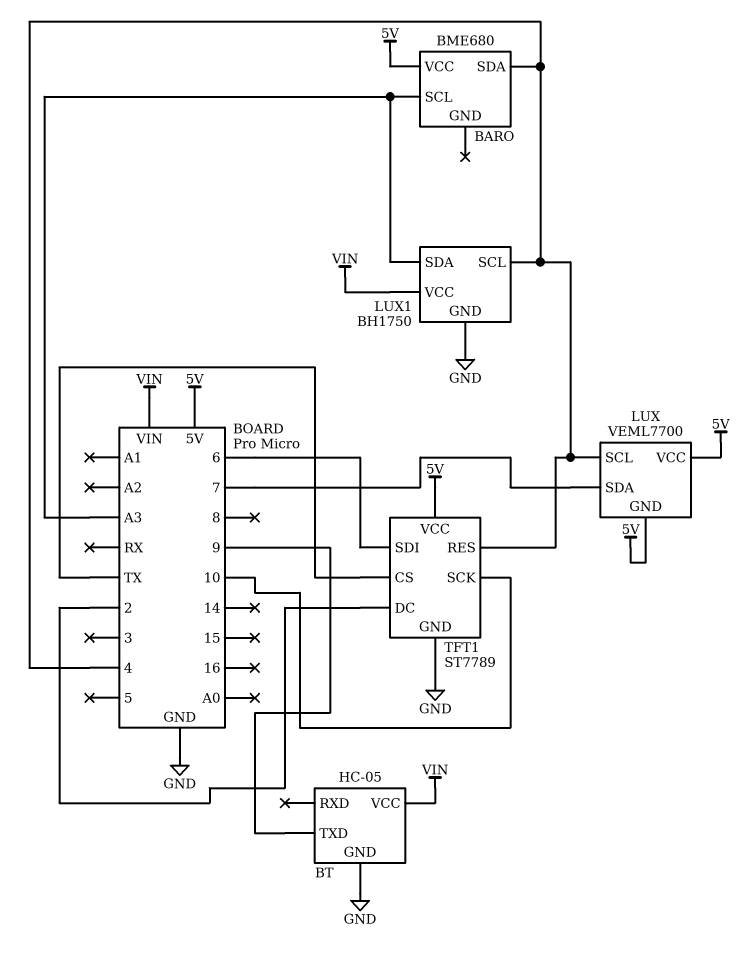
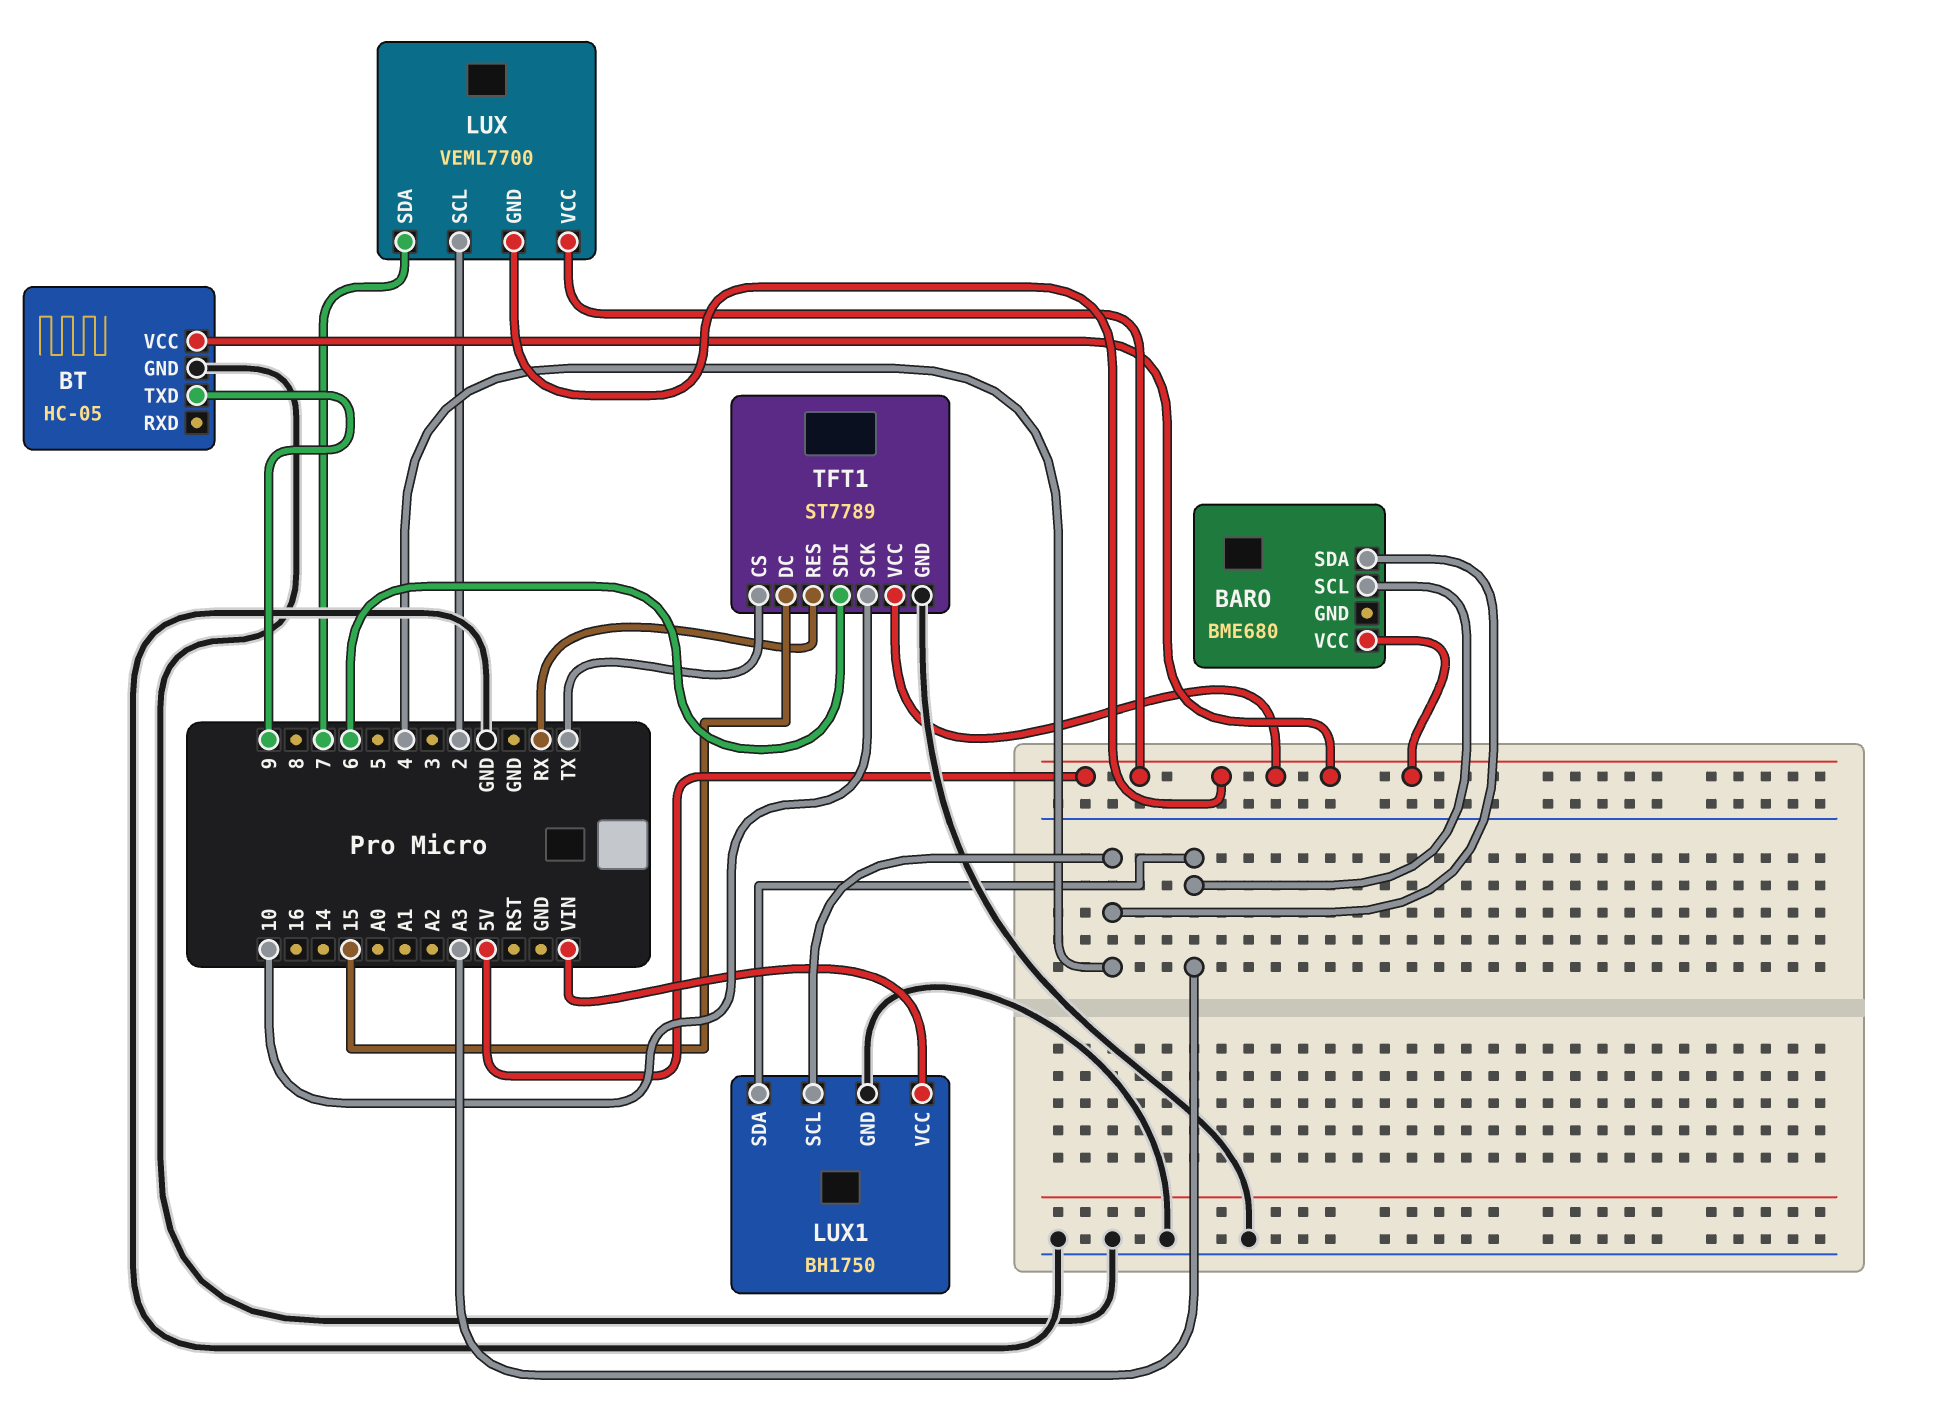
BT pin VCC: VIN -> 5V
LUX pin SCL: 4 -> 2
TFT1 pin DC: 2 -> 15
TFT1 pin RES: 4 -> RX

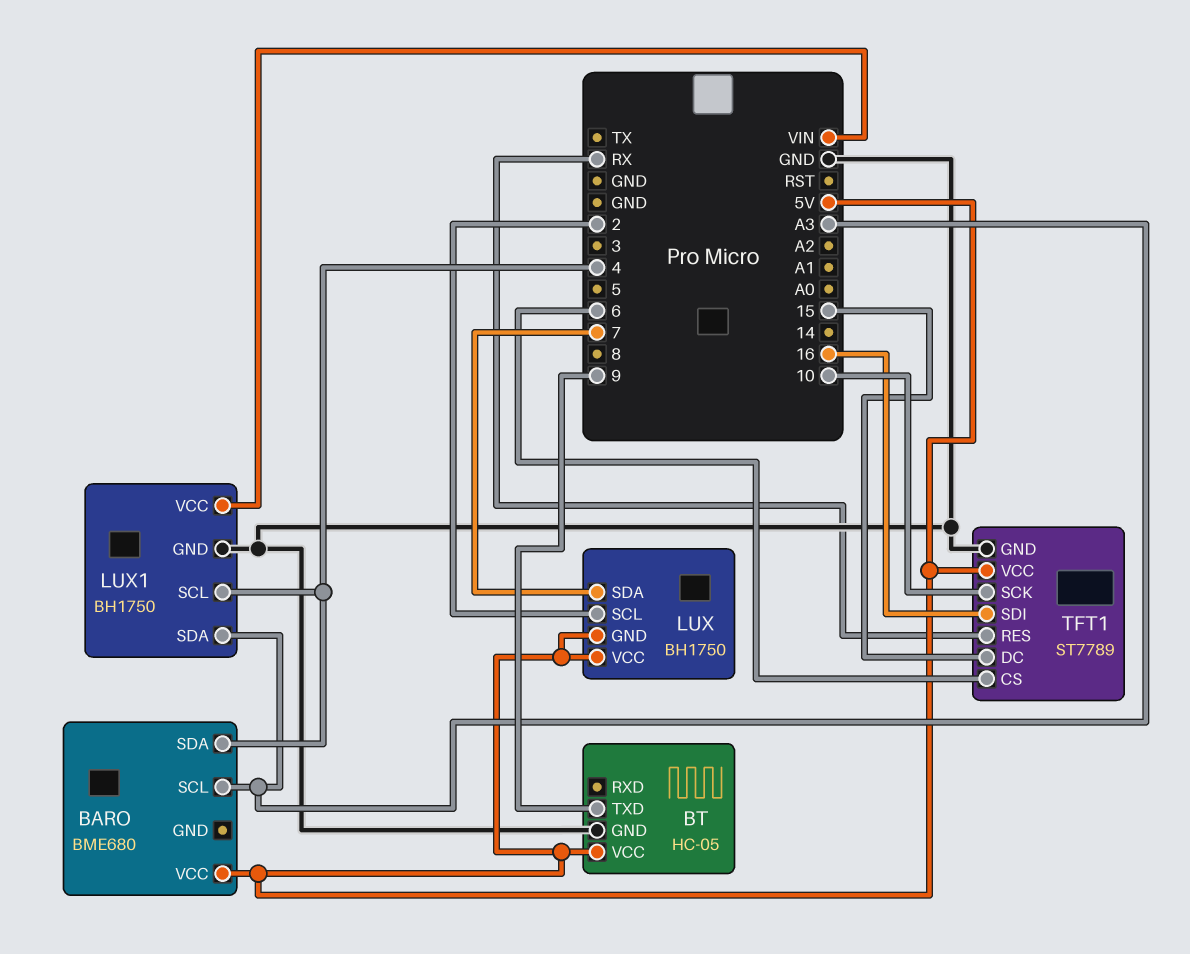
LUX: VEML7700 -> BH1750
TFT1 pin CS: TX -> 6
TFT1 pin SDI: 6 -> 16

